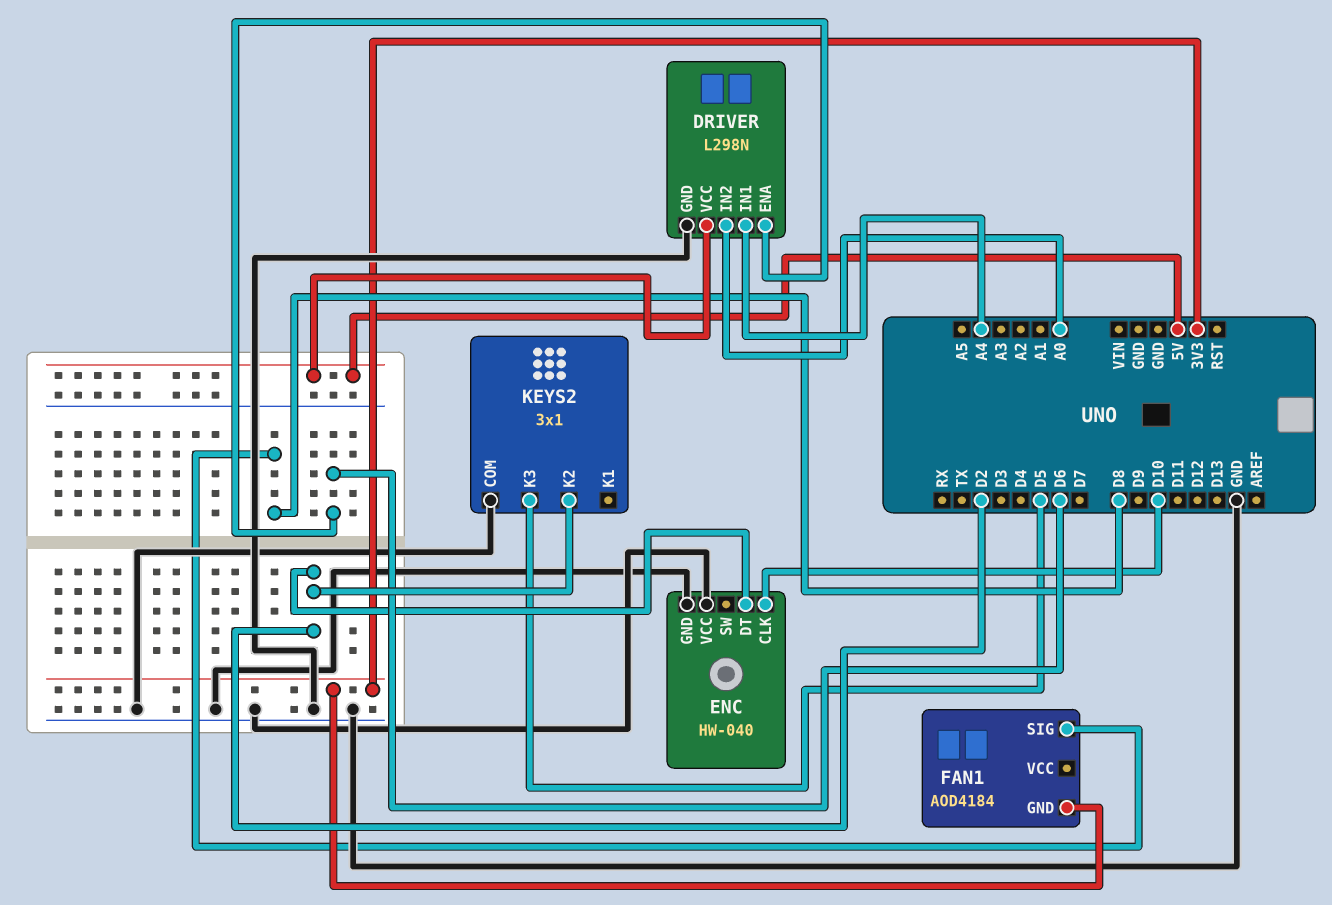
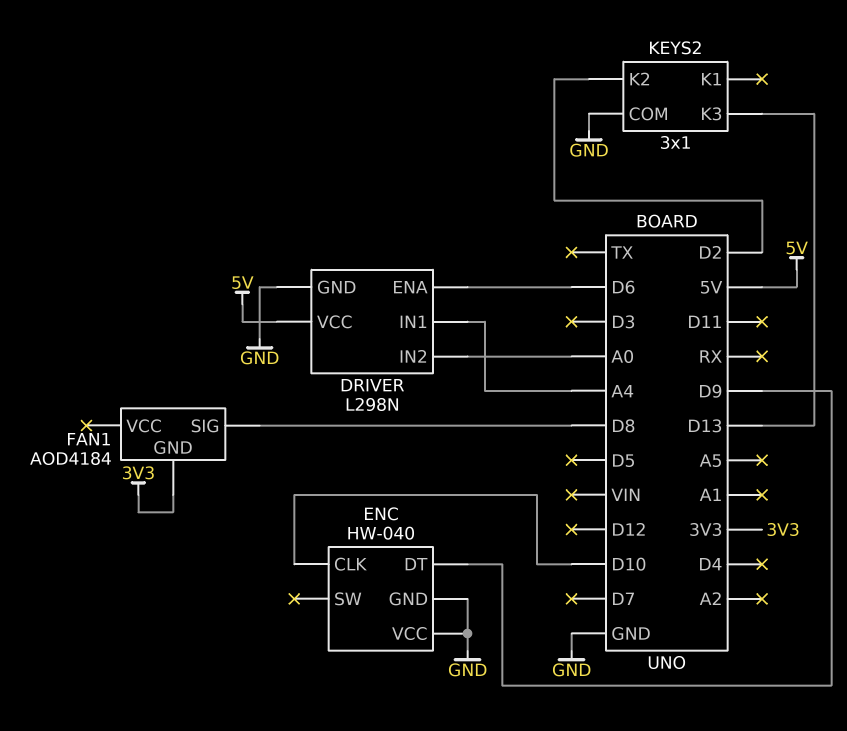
ENC pin DT: D2 -> D9
KEYS2 pin K3: D5 -> D13

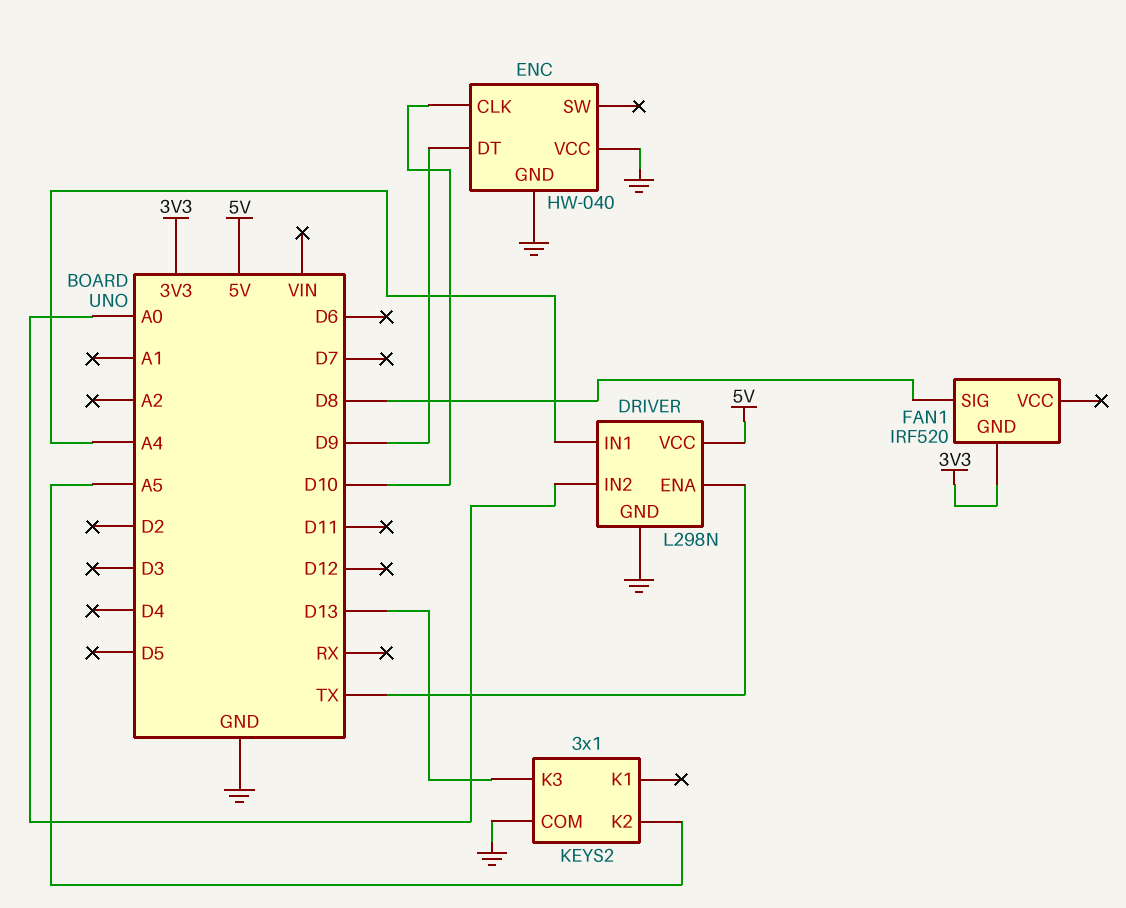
DRIVER pin ENA: D6 -> TX
FAN1: AOD4184 -> IRF520
KEYS2 pin K2: D2 -> A5

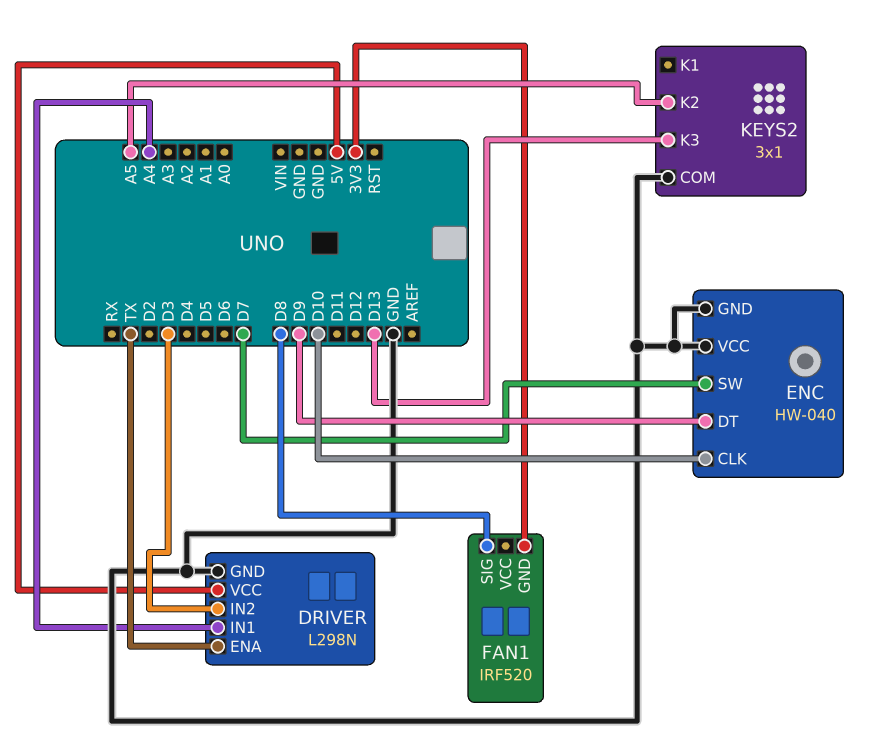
DRIVER pin IN2: A0 -> D3
ENC pin SW: none -> D7

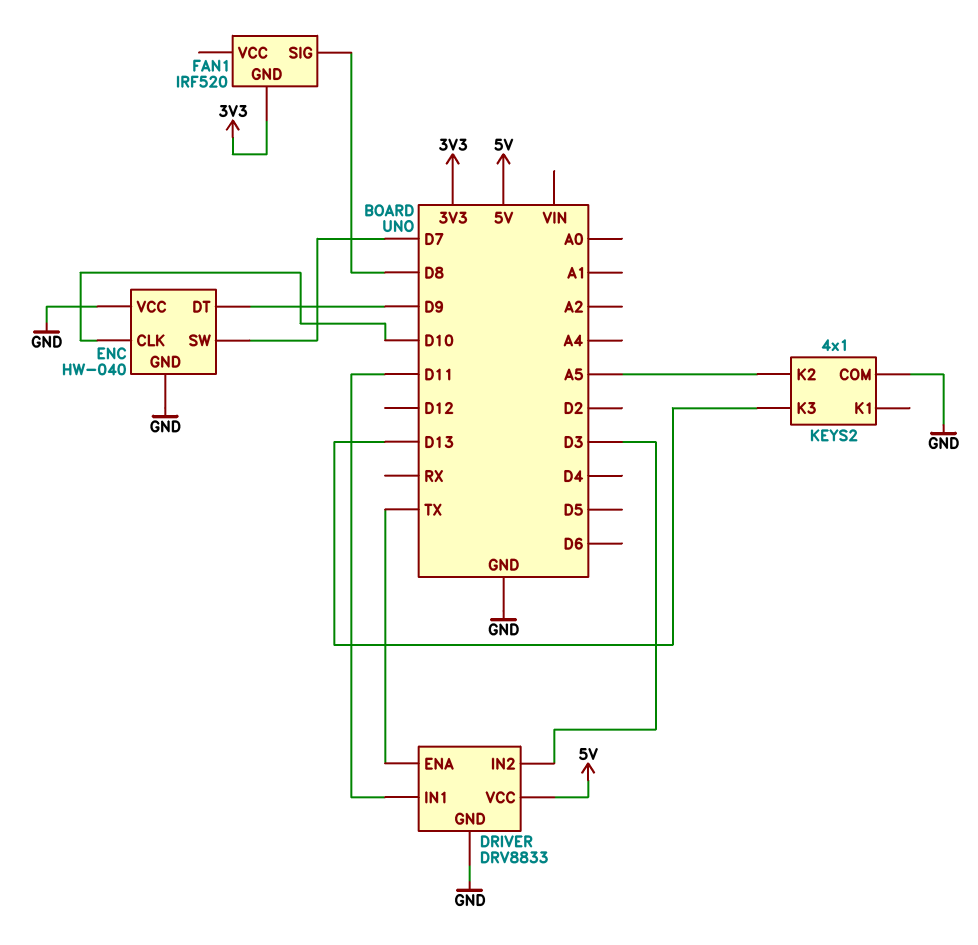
DRIVER: L298N -> DRV8833
DRIVER pin IN1: A4 -> D11
KEYS2: 3x1 -> 4x1

